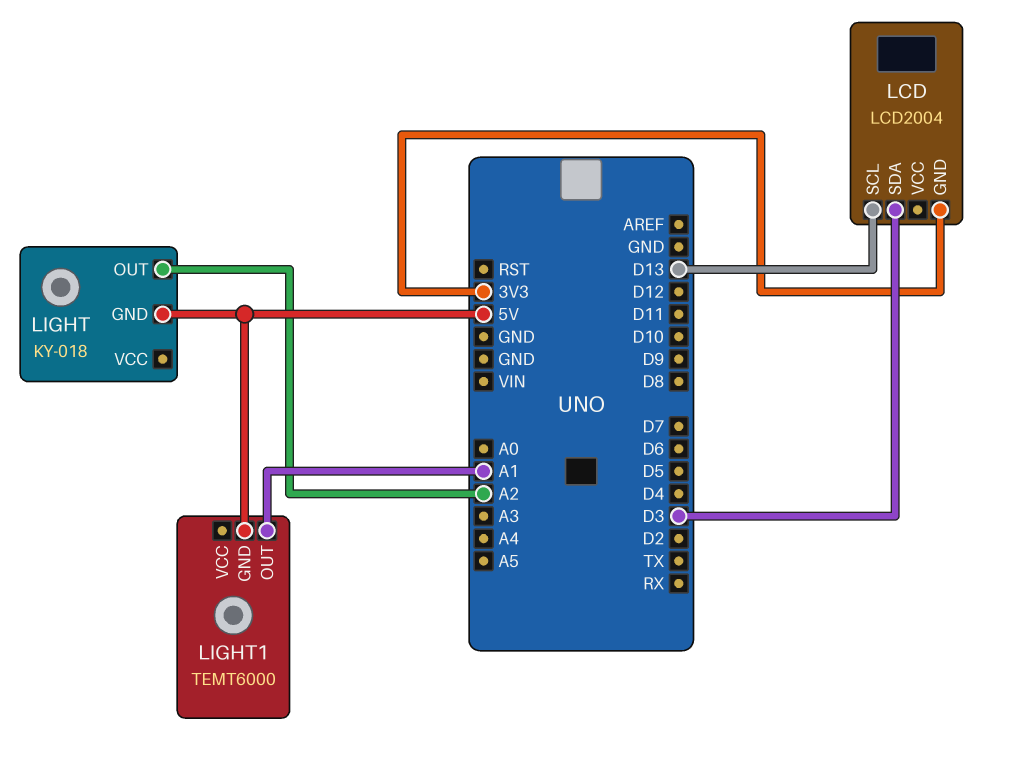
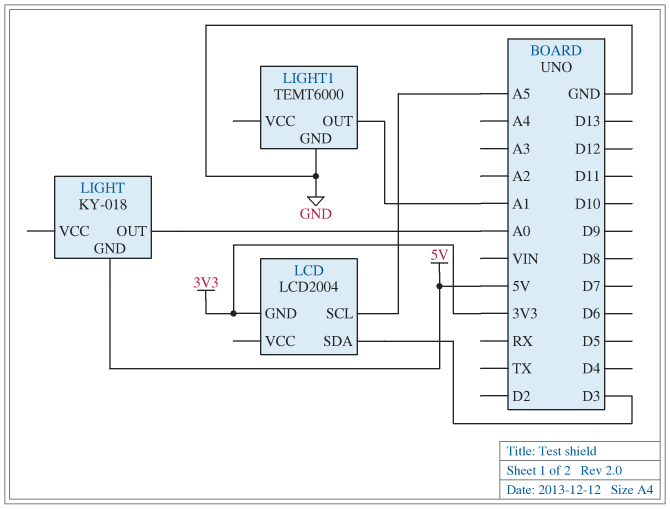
LCD pin SCL: D13 -> A5
LIGHT pin OUT: A2 -> A0
LIGHT1 pin GND: 5V -> GND

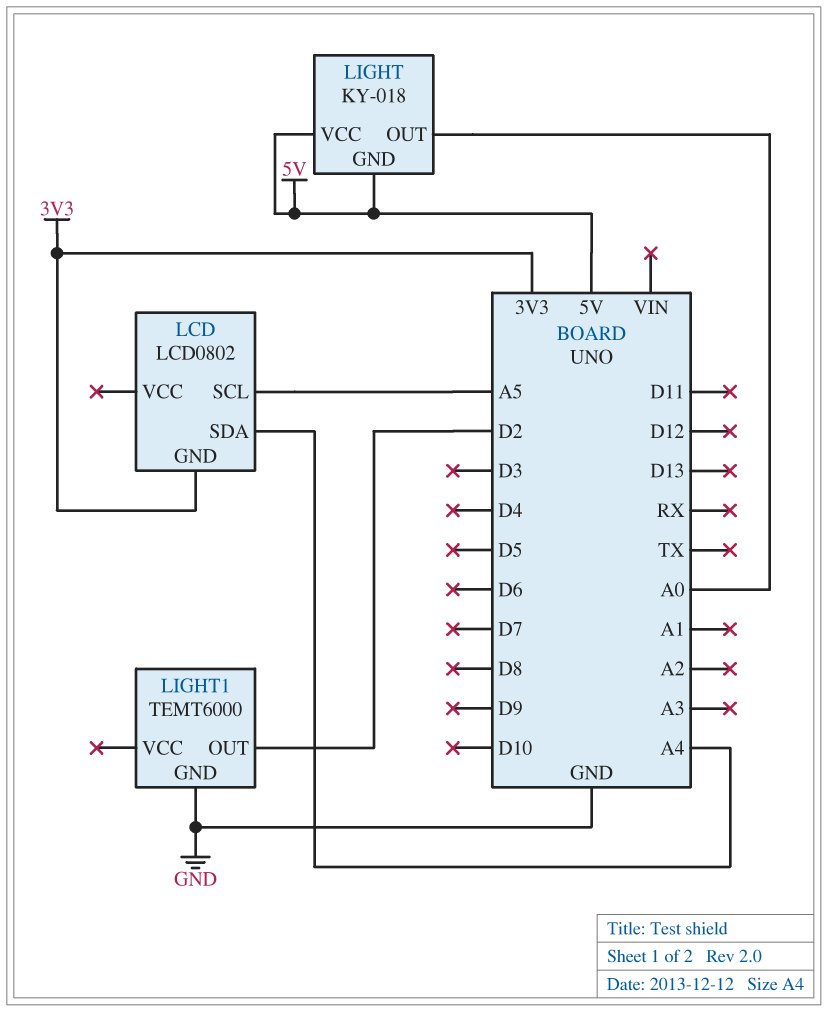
LCD: LCD2004 -> LCD0802
LCD pin SDA: D3 -> A4
LIGHT pin VCC: none -> 5V
LIGHT1 pin OUT: A1 -> D2

